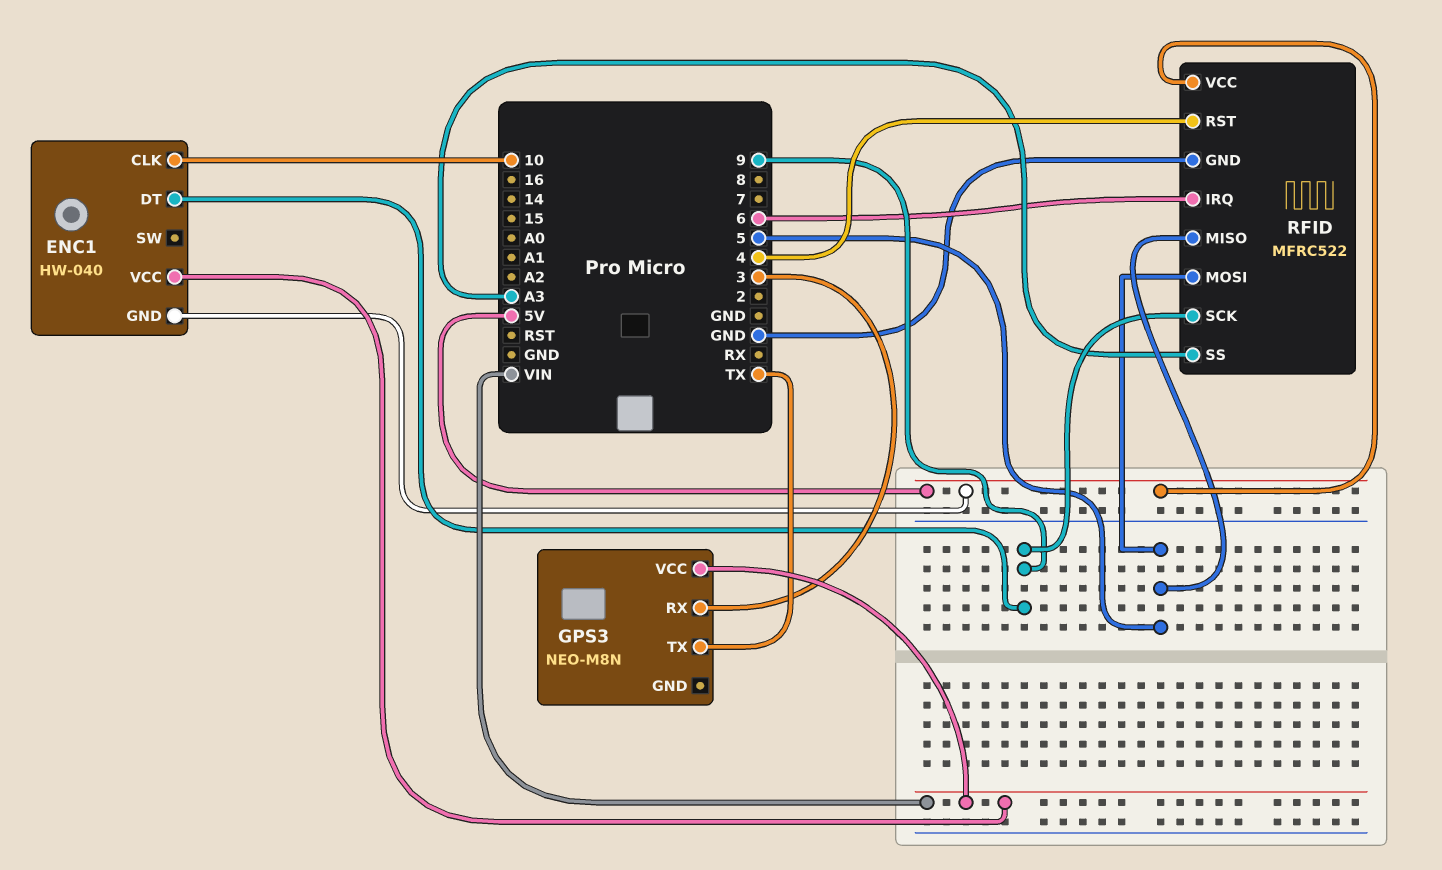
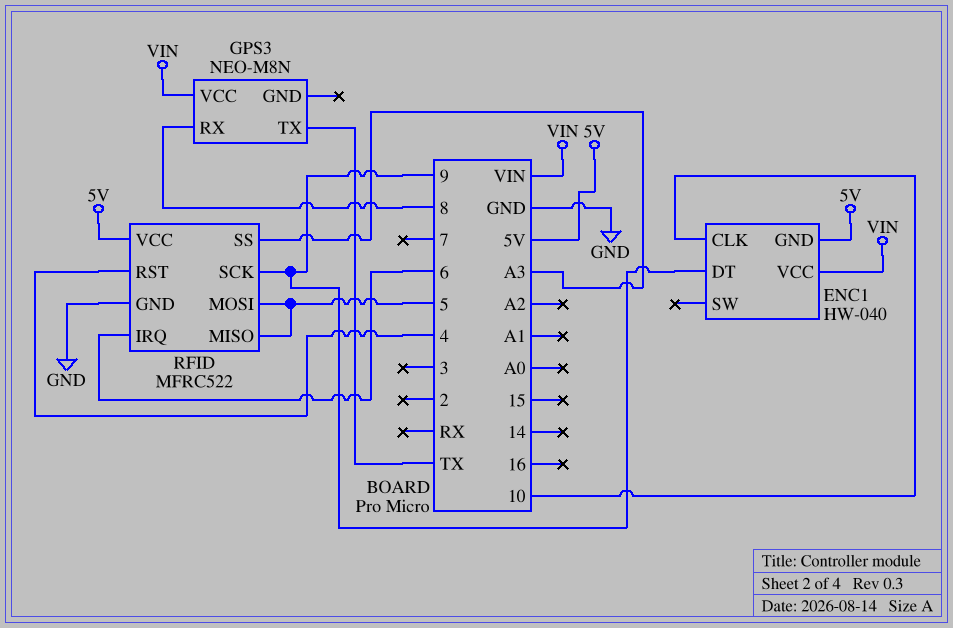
GPS3 pin RX: 3 -> 8

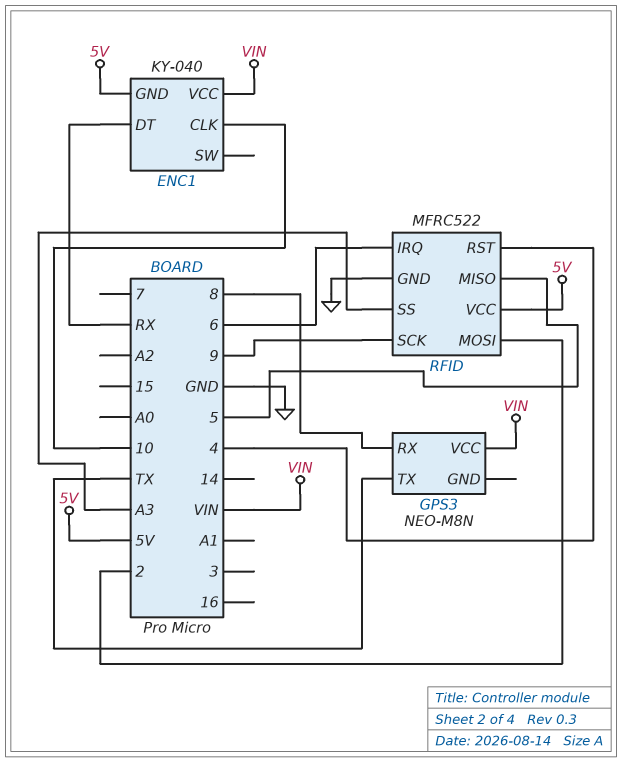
ENC1: HW-040 -> KY-040
ENC1 pin DT: 9 -> RX
RFID pin MOSI: 5 -> 2

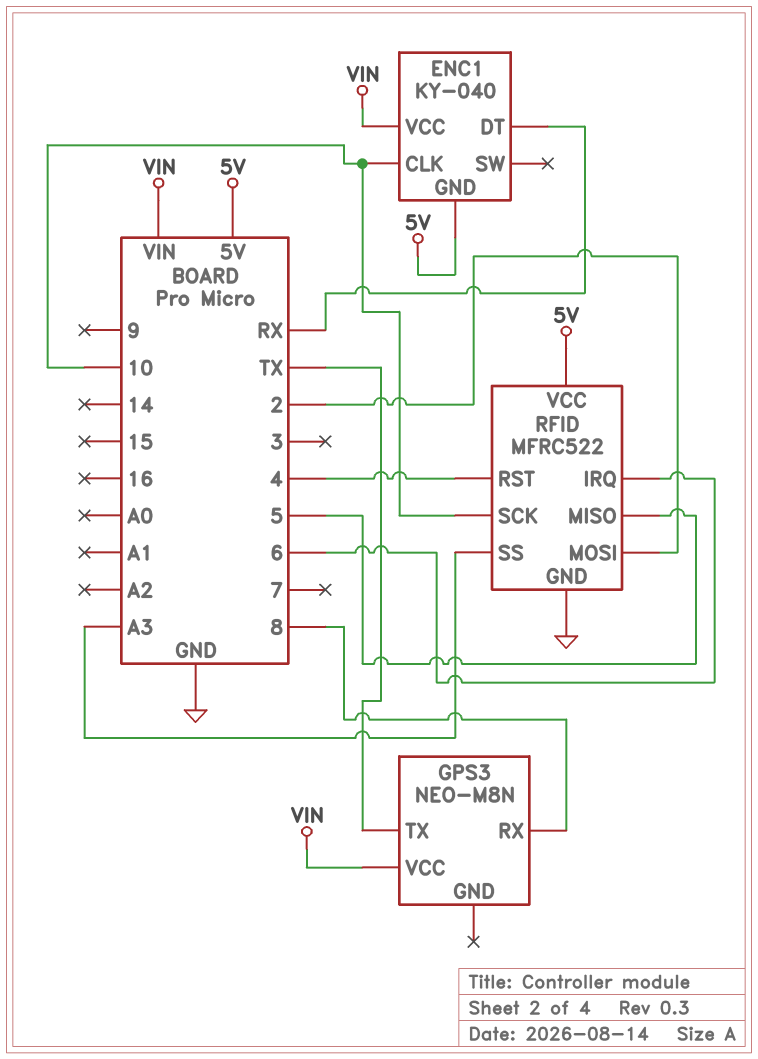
RFID pin SCK: 9 -> 10

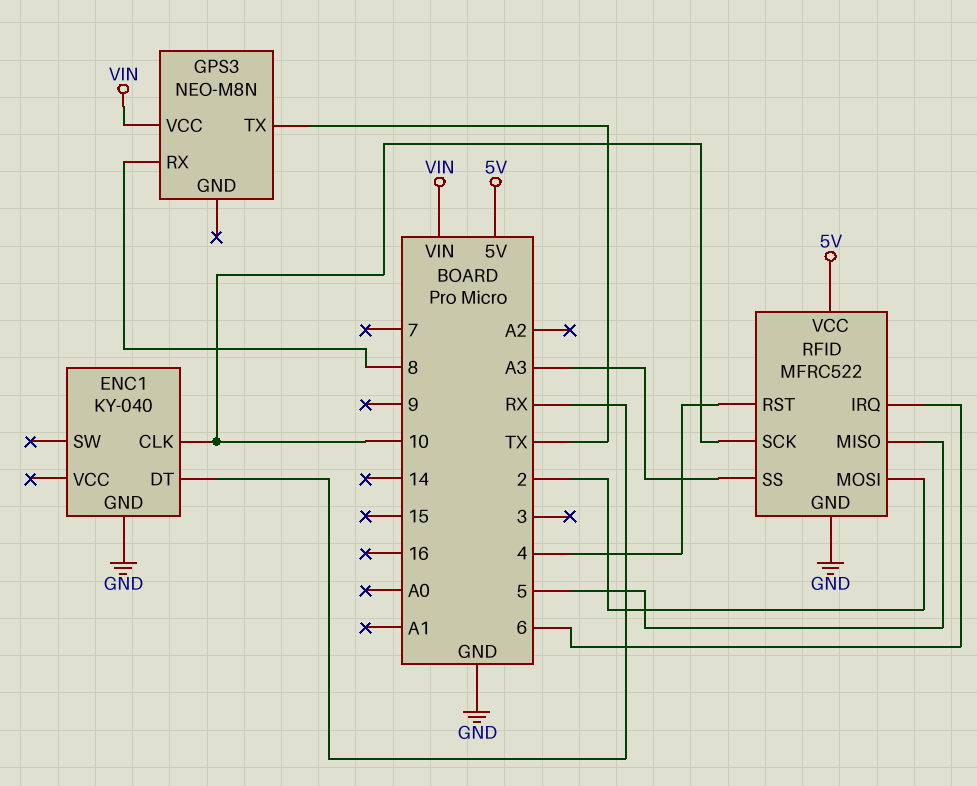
ENC1 pin GND: 5V -> GND
ENC1 pin VCC: VIN -> none

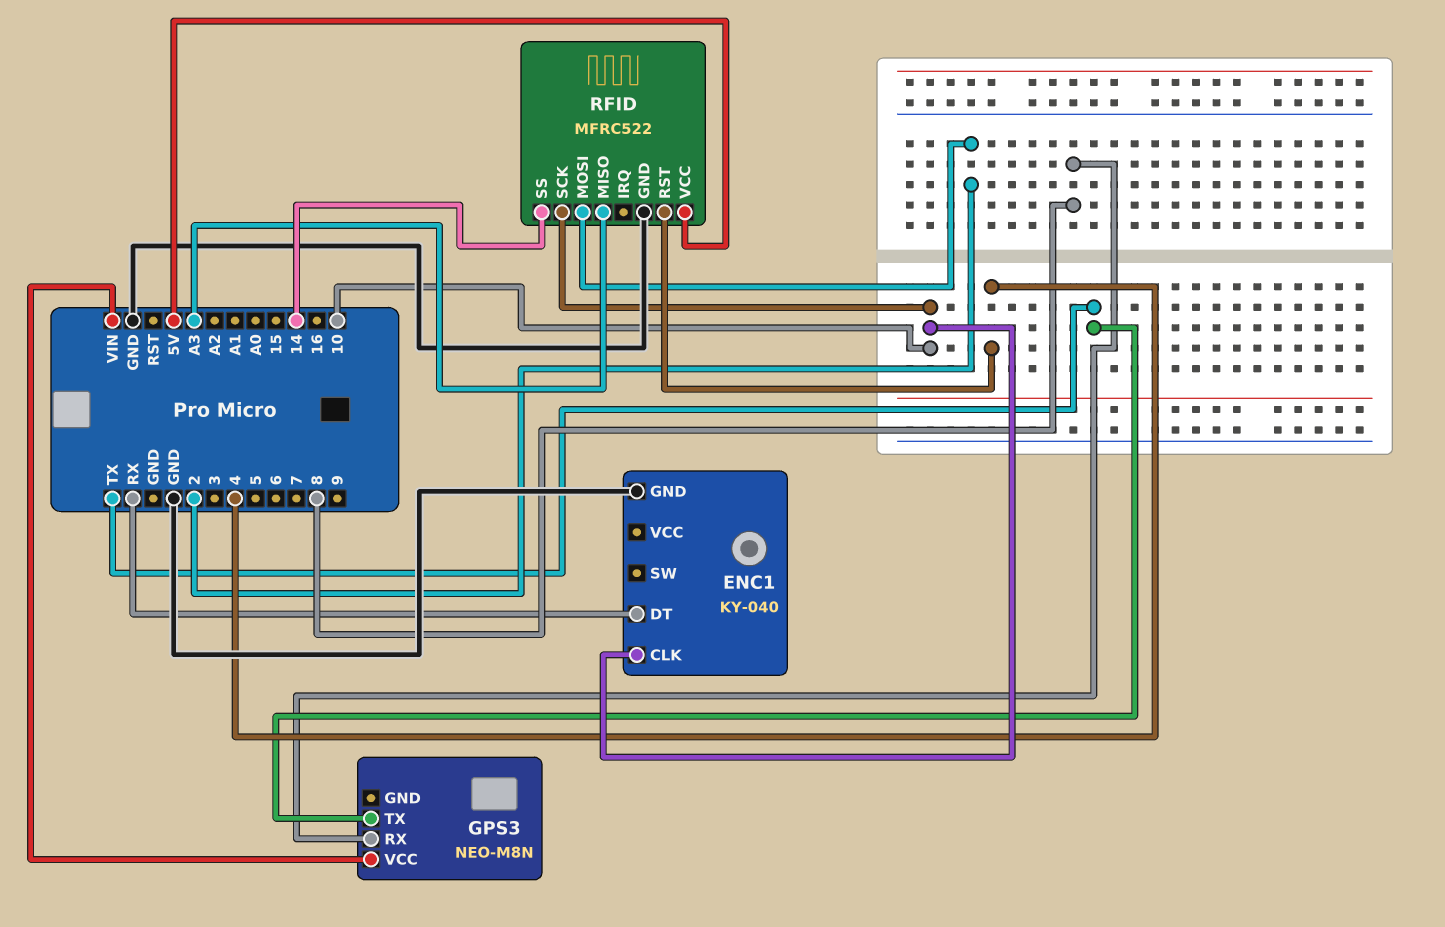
RFID pin IRQ: 6 -> none
RFID pin MISO: 5 -> A3
RFID pin SS: A3 -> 14

